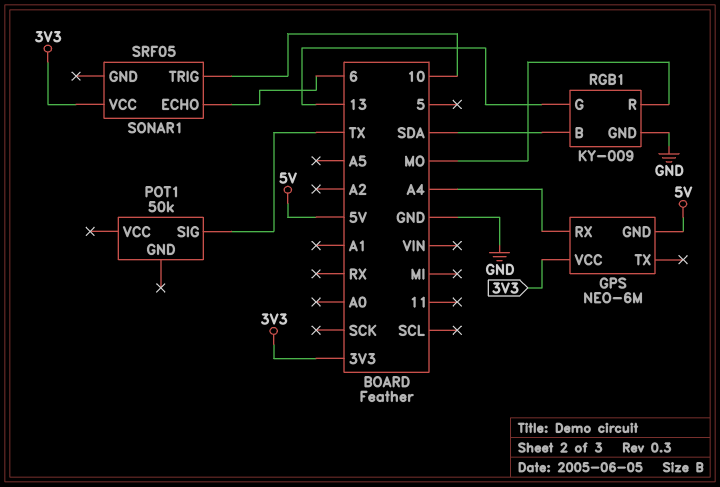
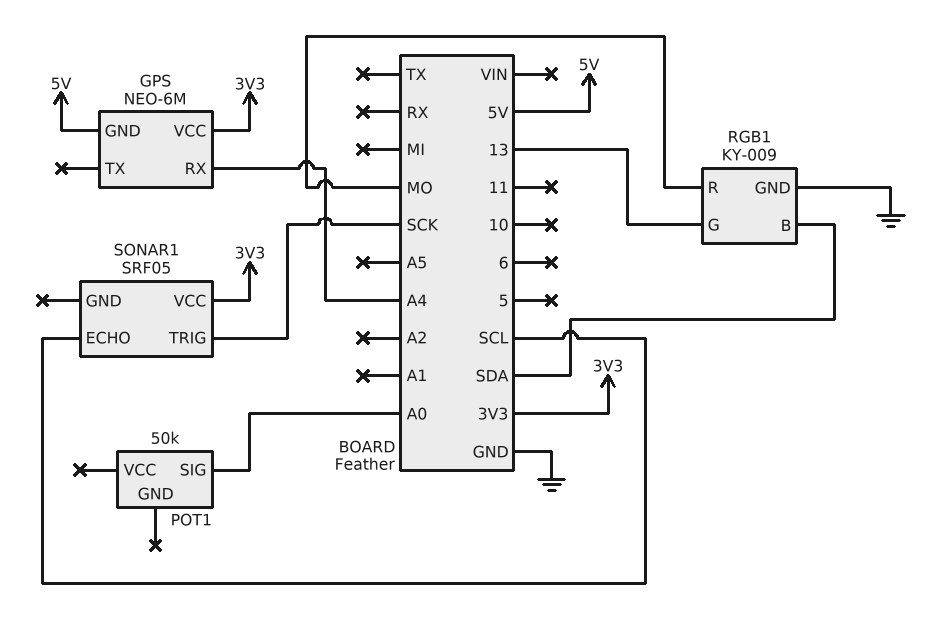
POT1 pin SIG: TX -> A0
SONAR1 pin ECHO: 6 -> SCL
SONAR1 pin TRIG: 10 -> SCK

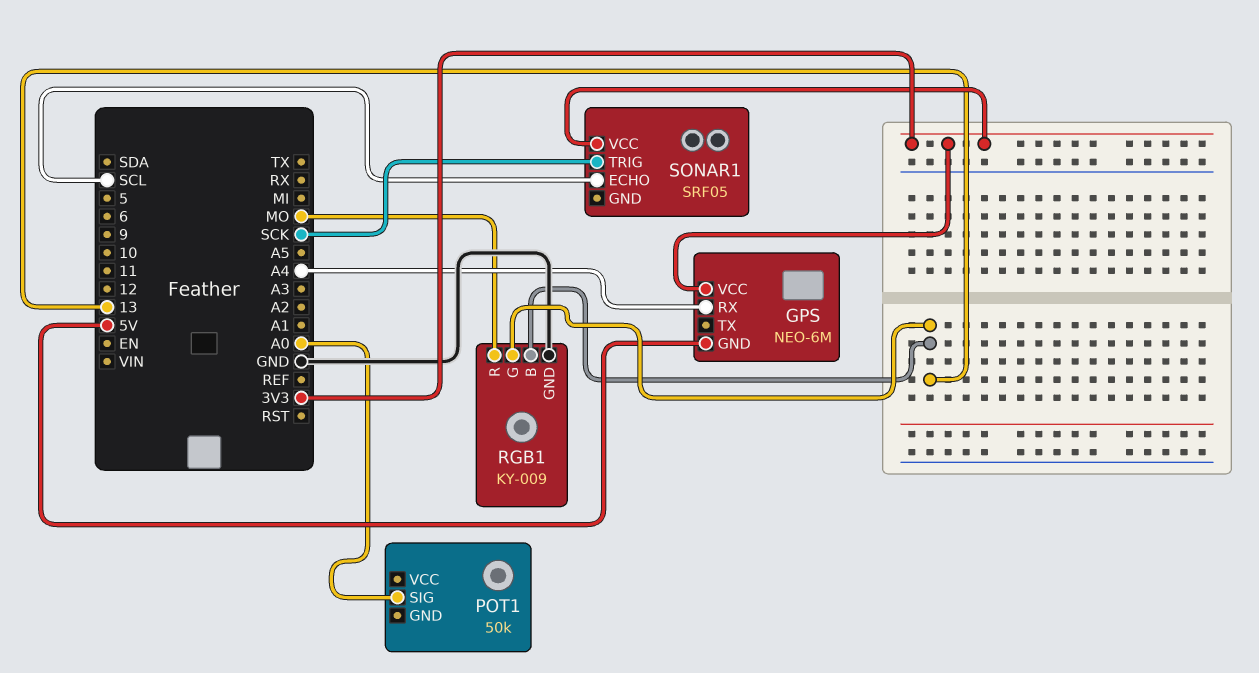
RGB1 pin B: SDA -> 13

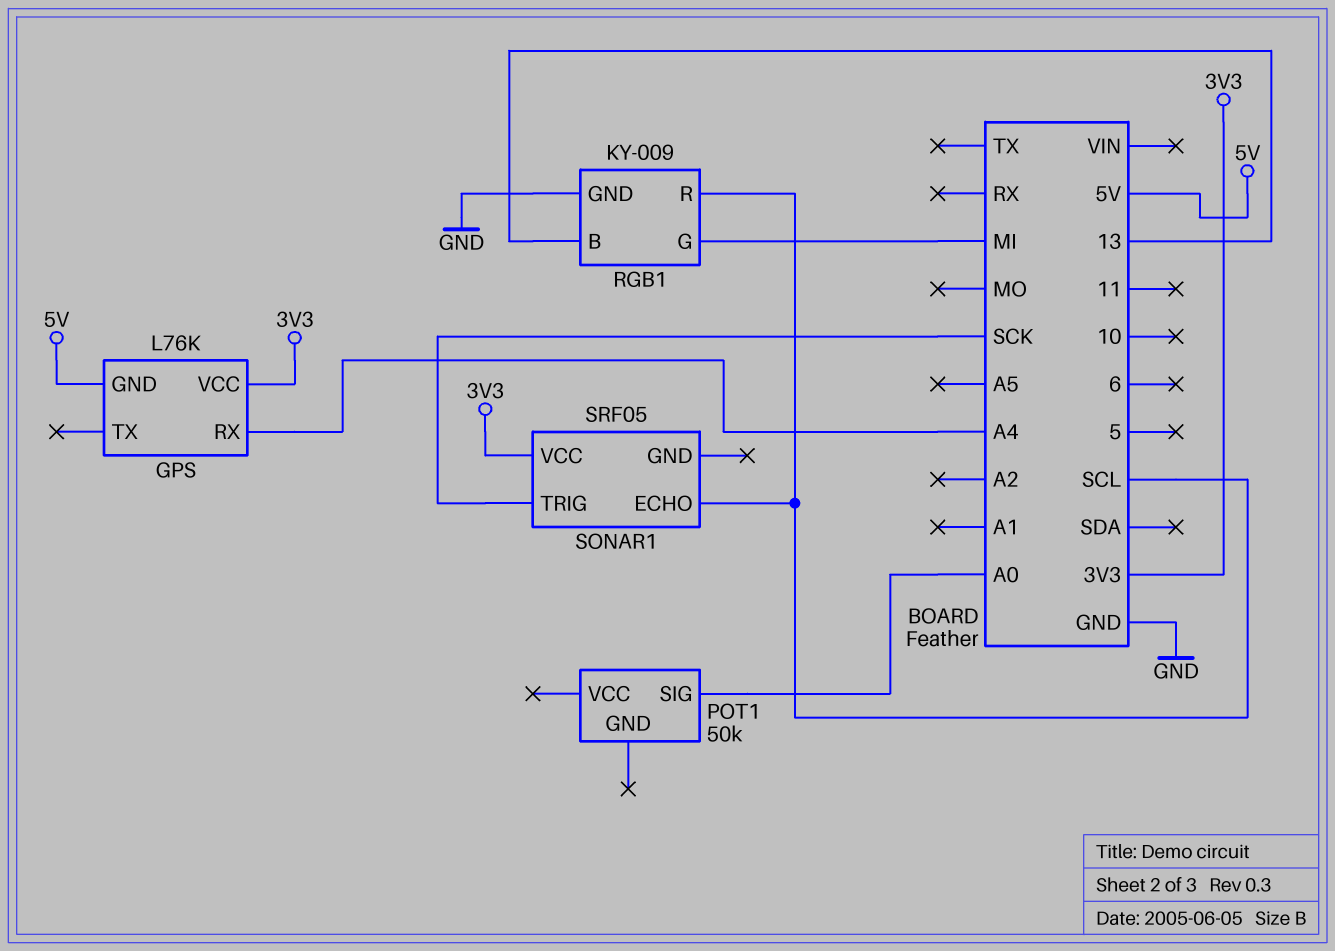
GPS: NEO-6M -> L76K
RGB1 pin G: 13 -> MI
RGB1 pin R: MO -> SCL

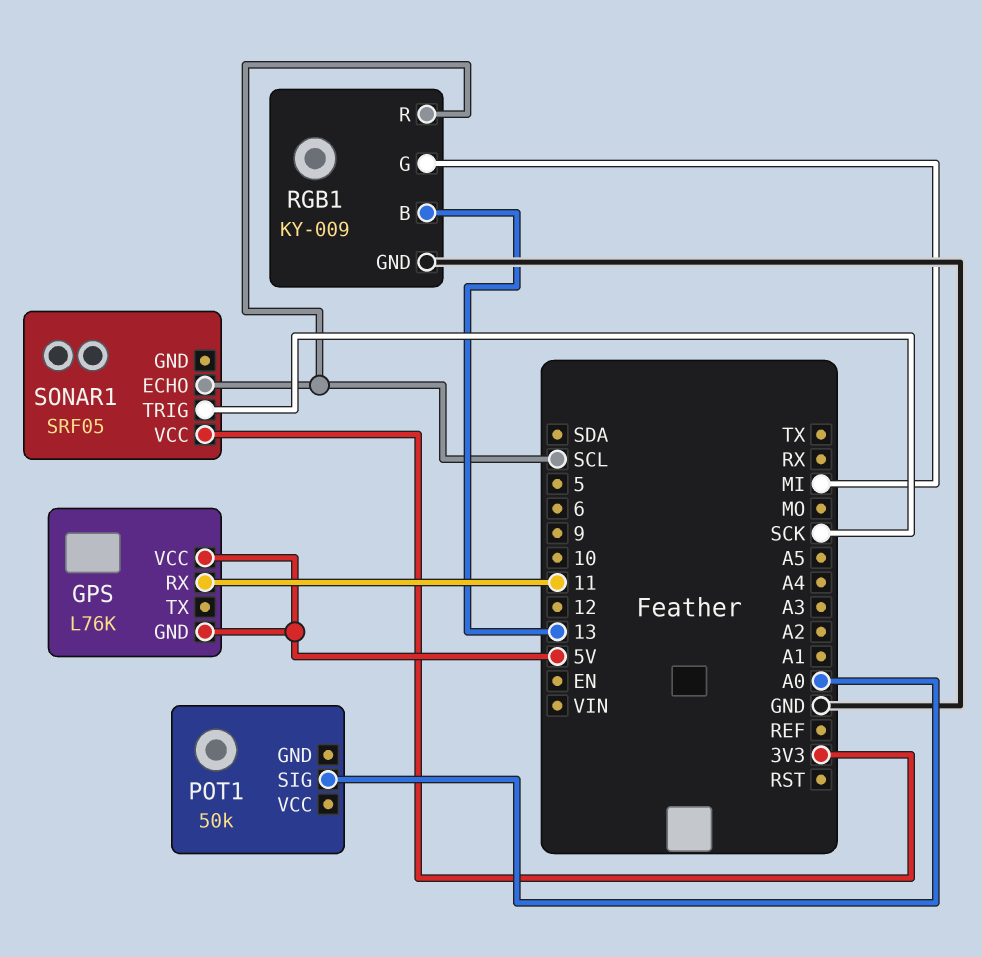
GPS pin RX: A4 -> 11
GPS pin VCC: 3V3 -> 5V

